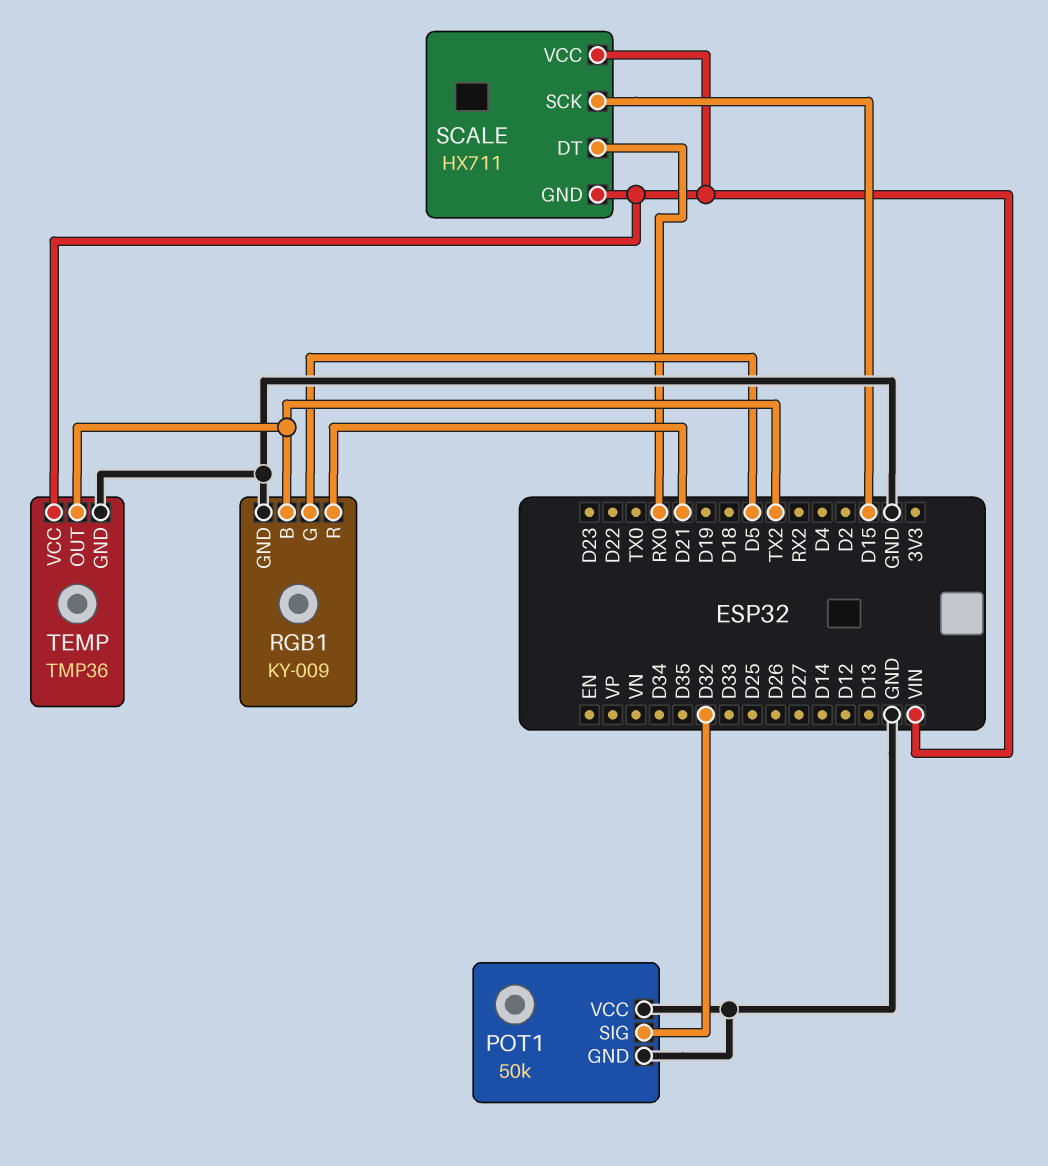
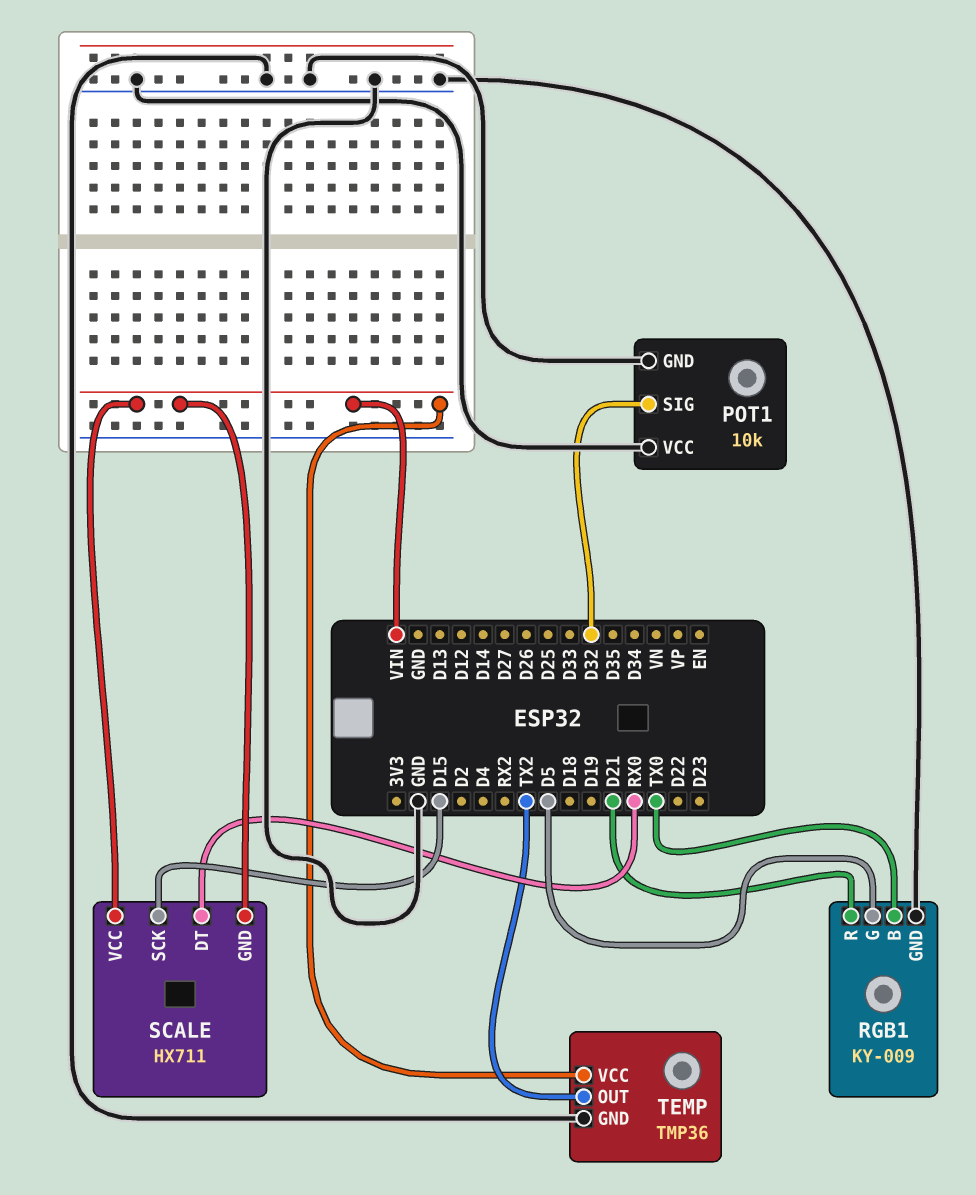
POT1: 50k -> 10k
RGB1 pin B: TX2 -> TX0

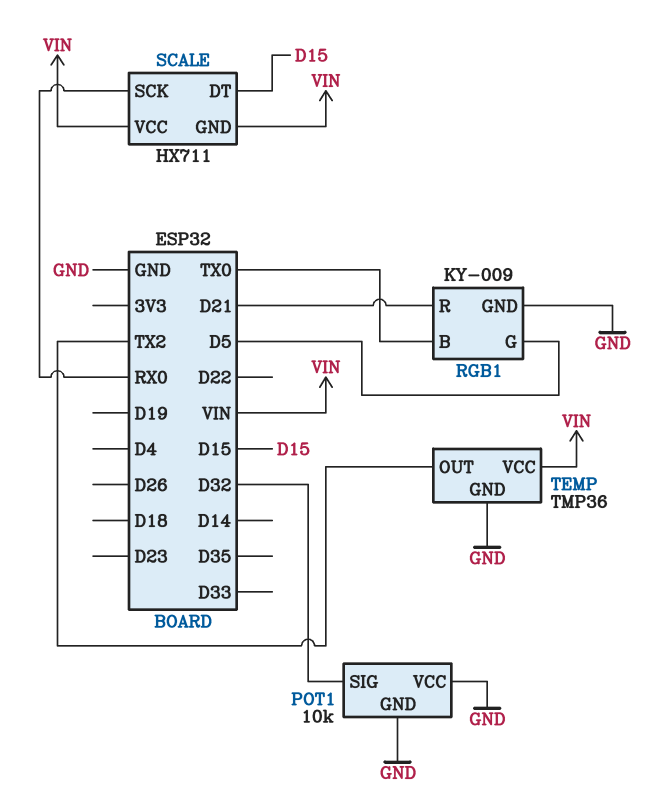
SCALE pin DT: RX0 -> D15
SCALE pin SCK: D15 -> RX0

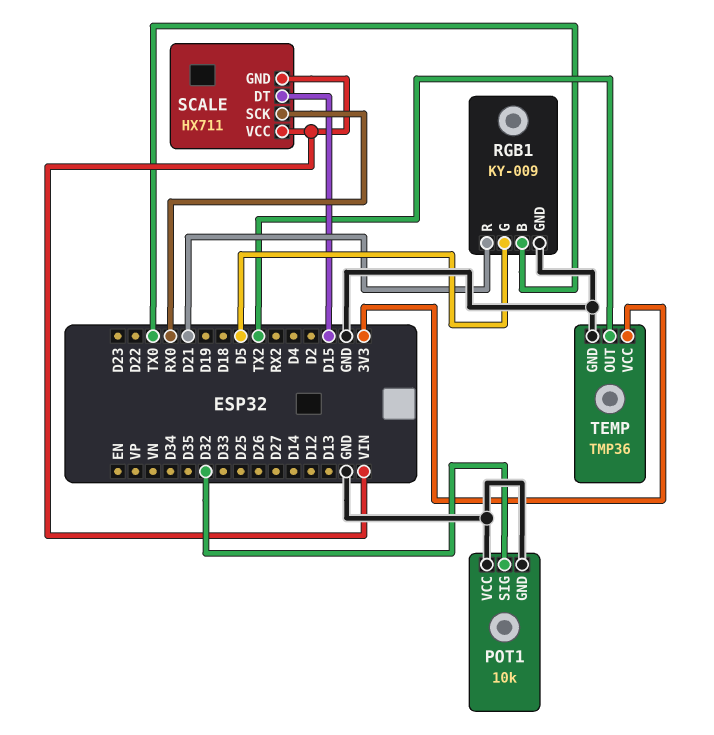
TEMP pin VCC: VIN -> 3V3

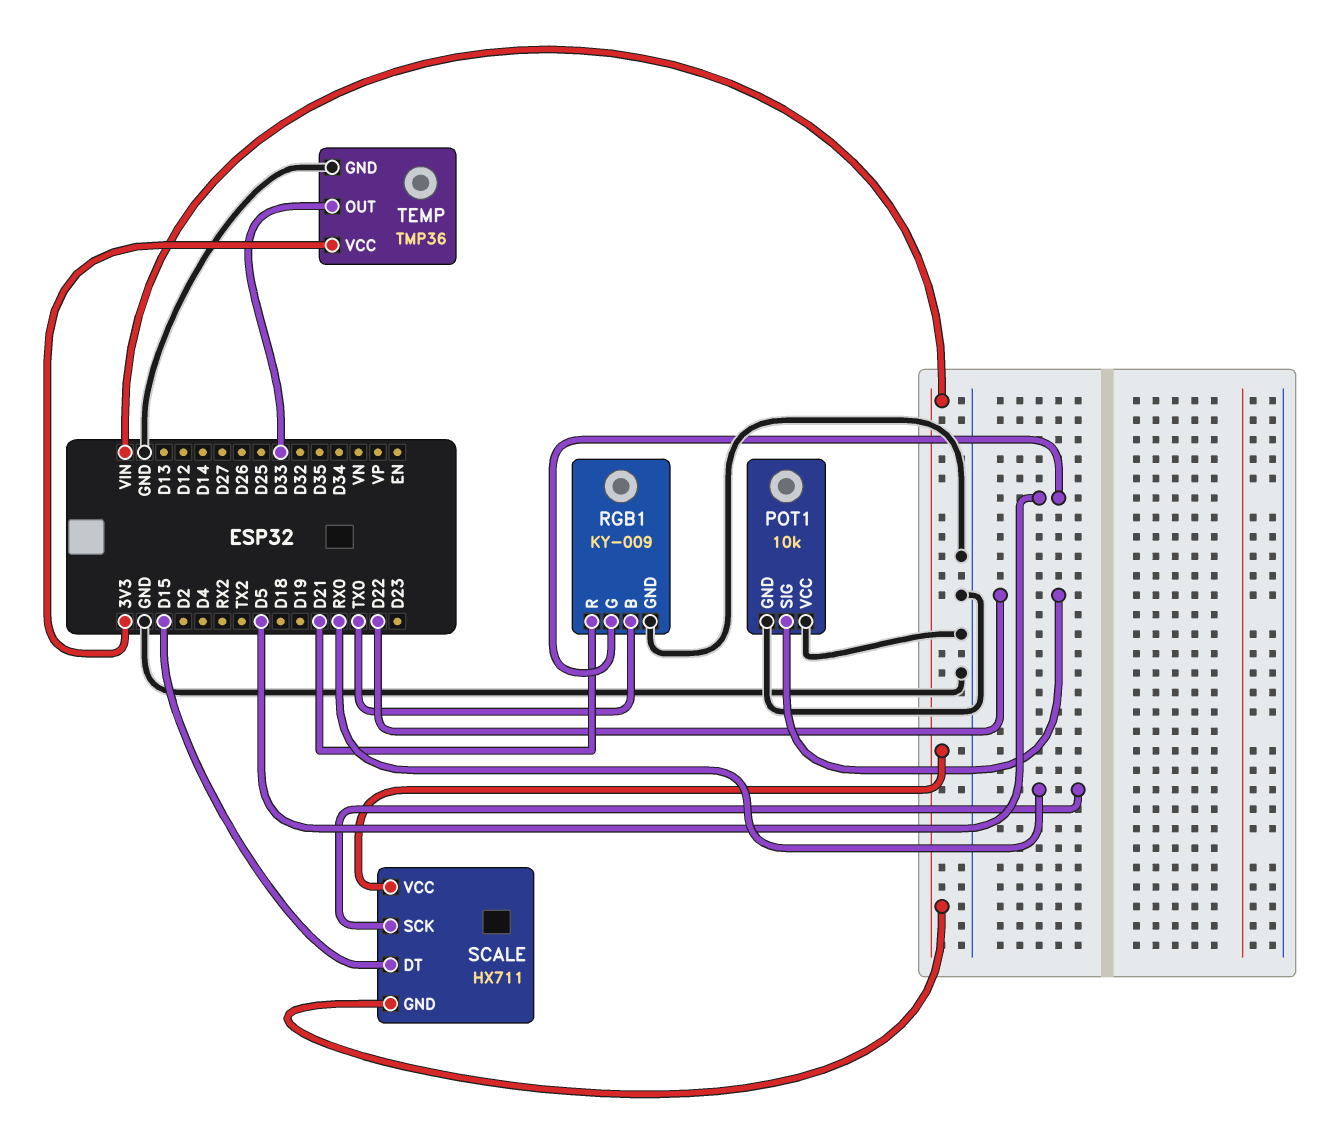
POT1 pin SIG: D32 -> D22
TEMP pin OUT: TX2 -> D33

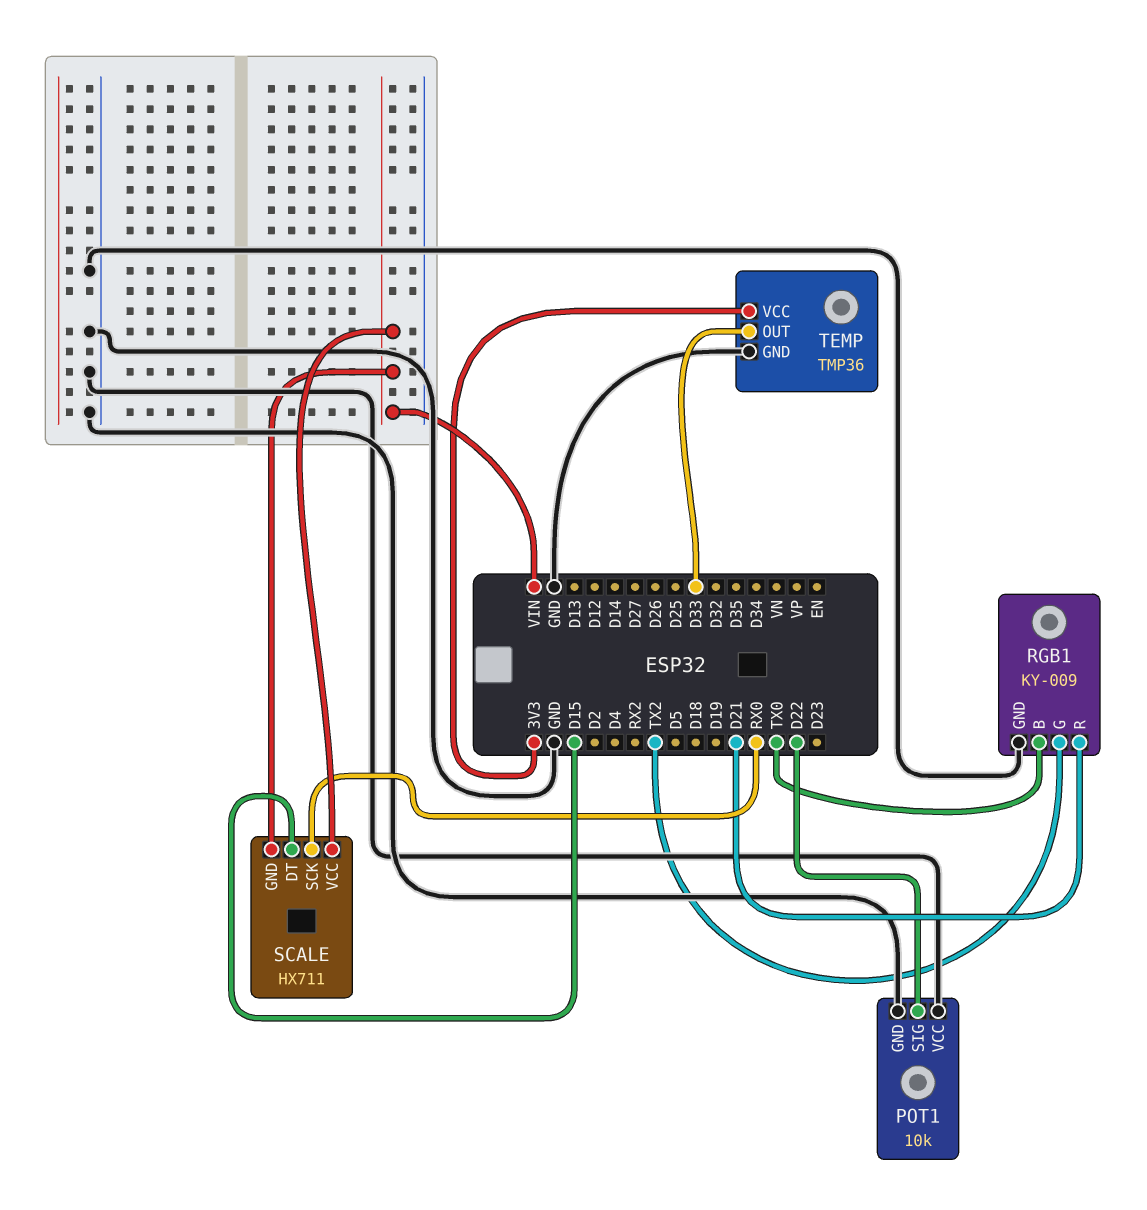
RGB1 pin G: D5 -> TX2

